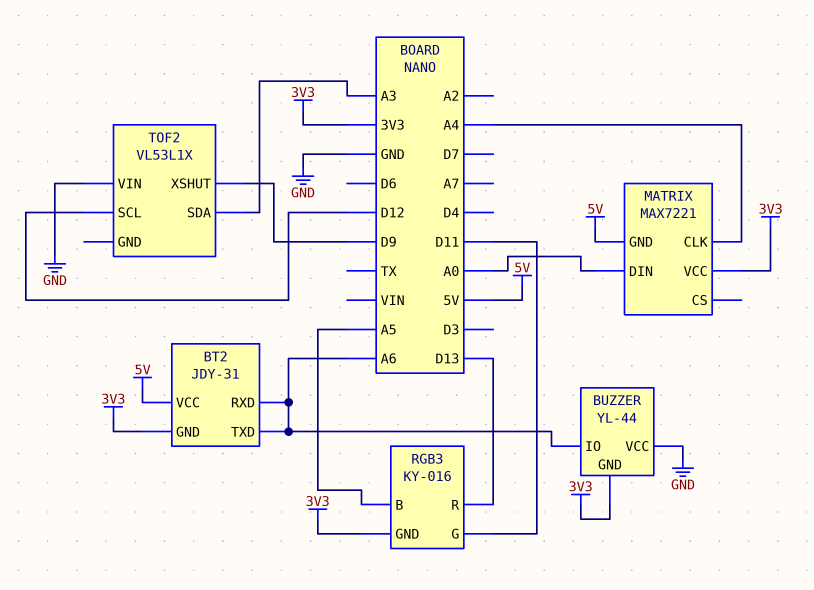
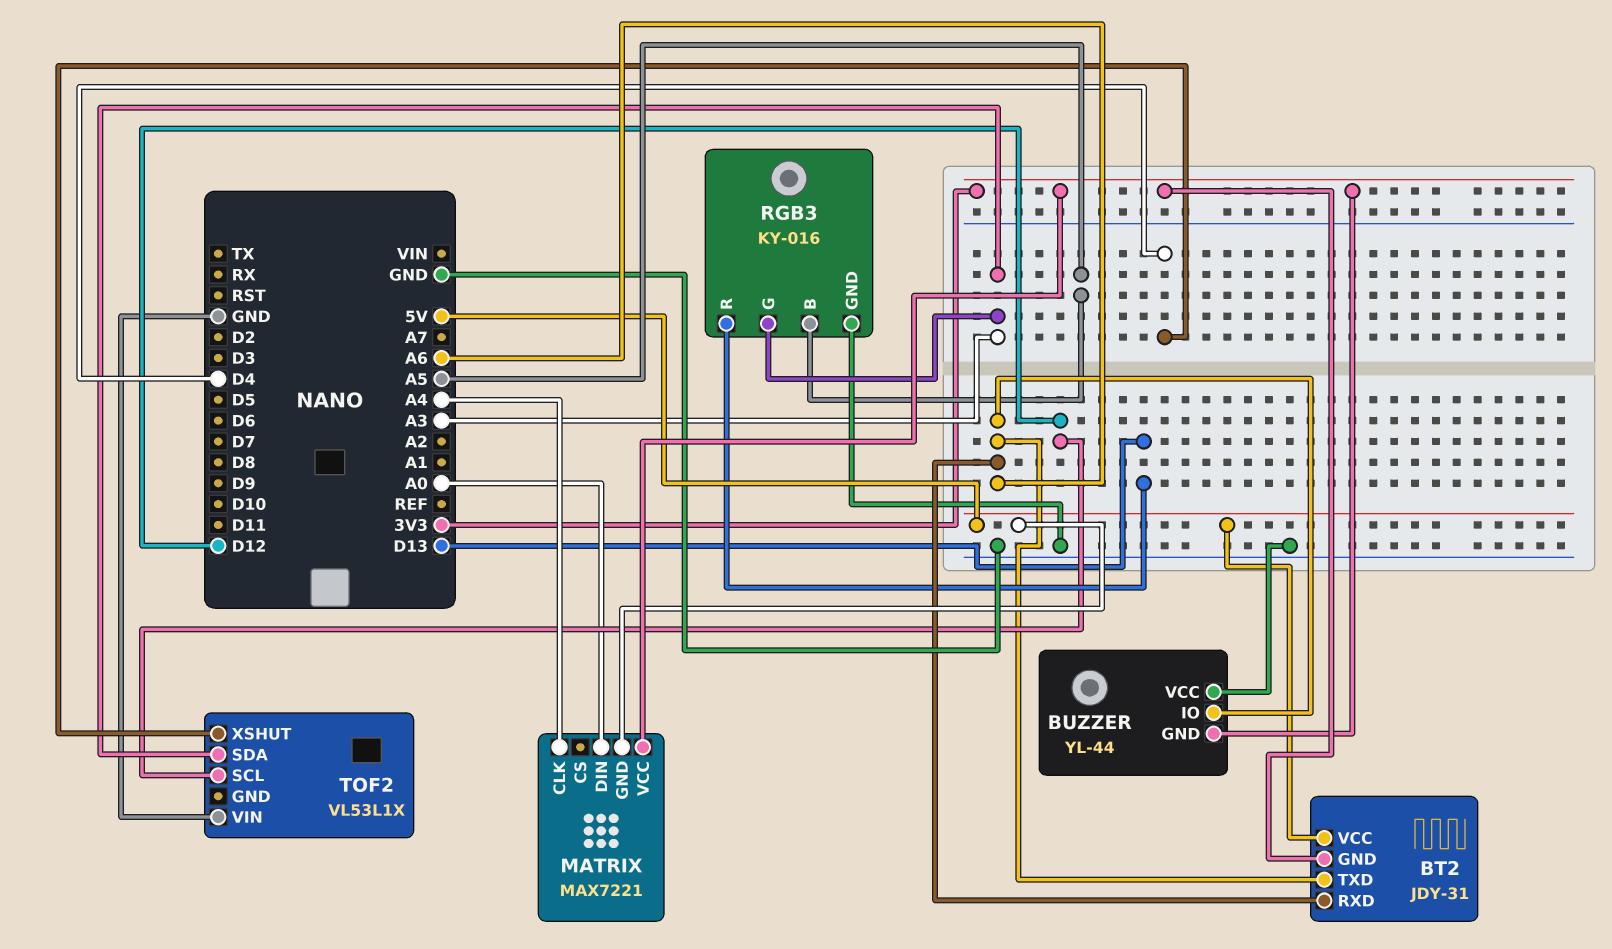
RGB3 pin G: D11 -> A3
RGB3 pin GND: 3V3 -> GND
TOF2 pin XSHUT: D9 -> D4

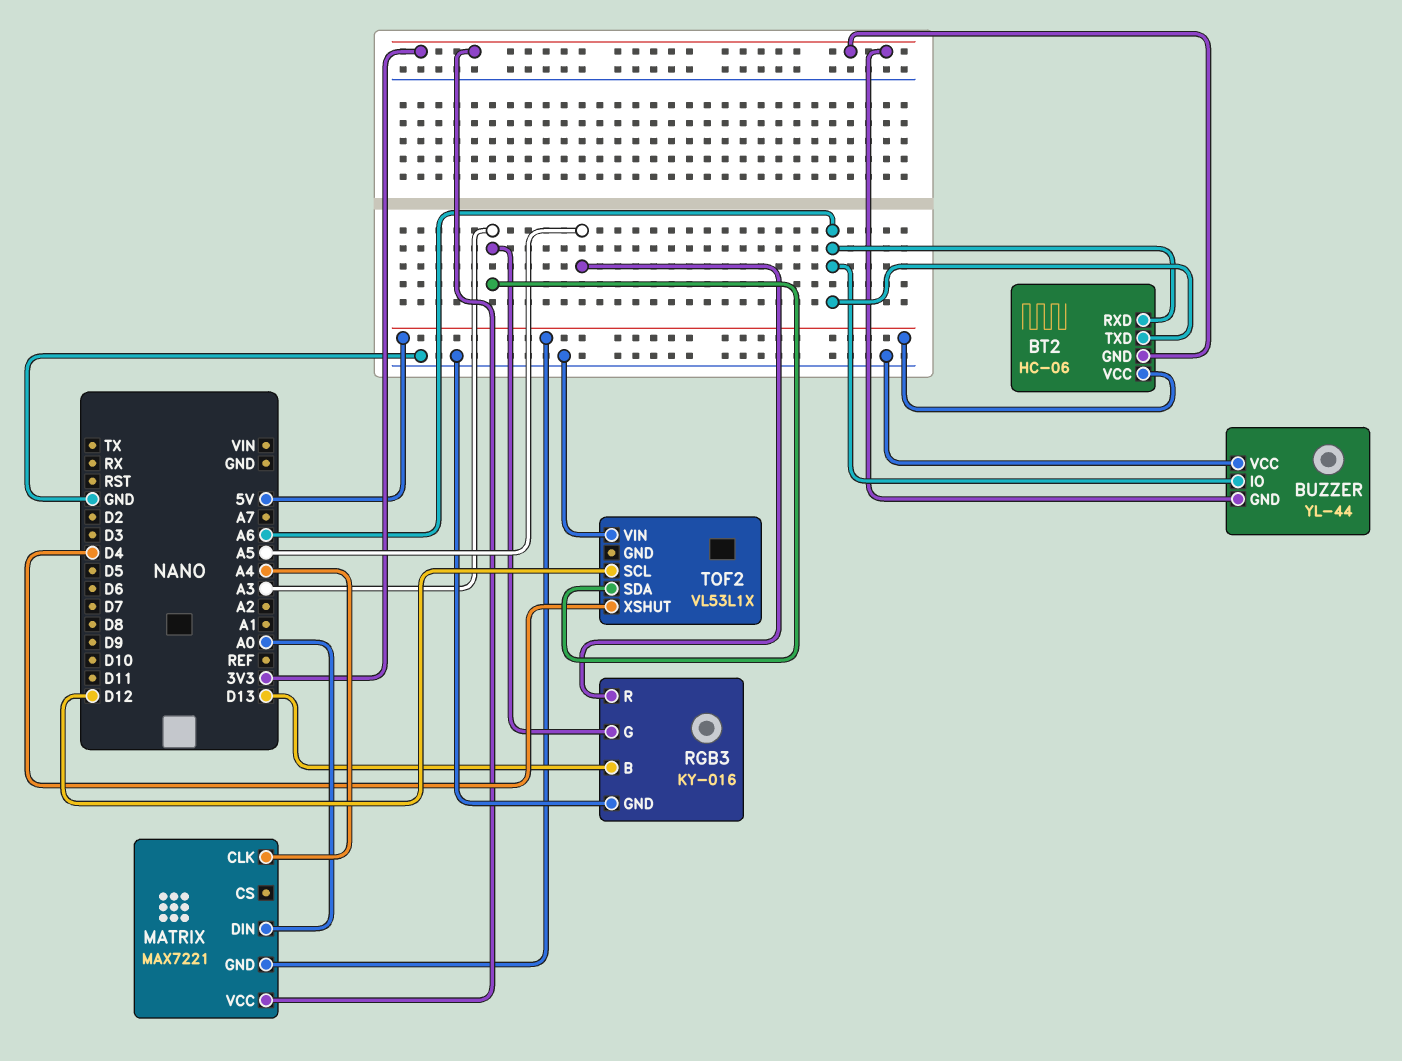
BT2: JDY-31 -> HC-06
RGB3 pin B: A5 -> D13
RGB3 pin R: D13 -> A5

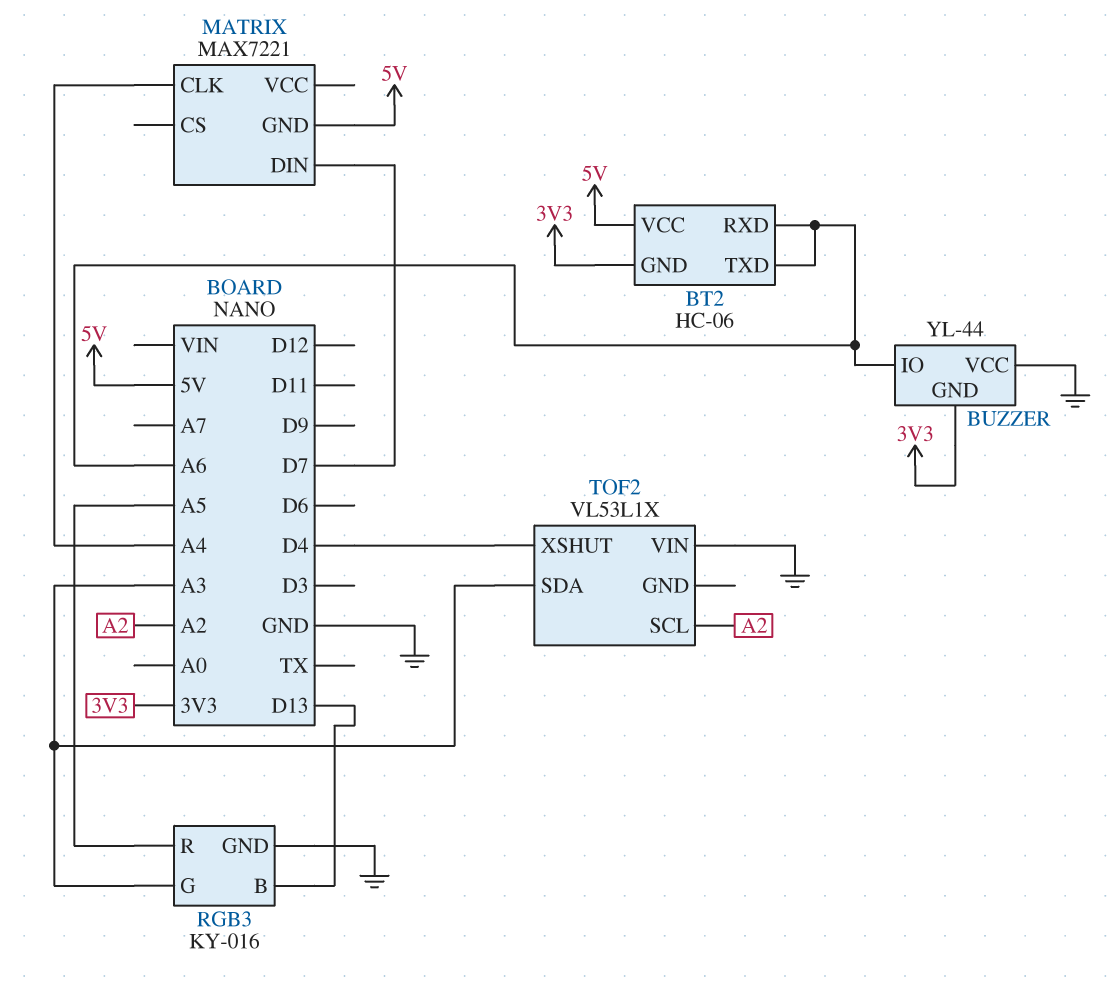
MATRIX pin DIN: A0 -> D7
MATRIX pin VCC: 3V3 -> none
TOF2 pin SCL: D12 -> A2

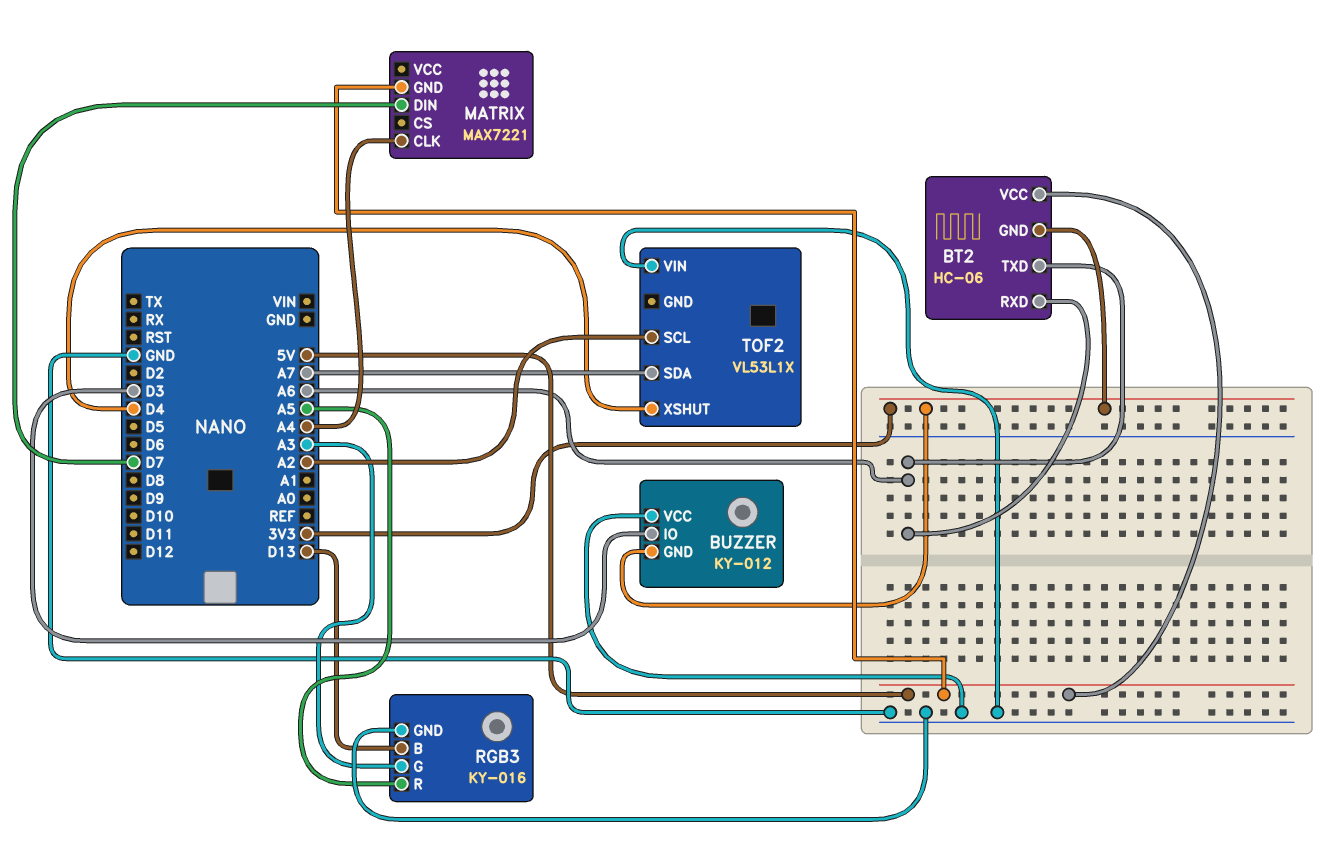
BUZZER: YL-44 -> KY-012
BUZZER pin IO: A6 -> D3
TOF2 pin SDA: A3 -> A7

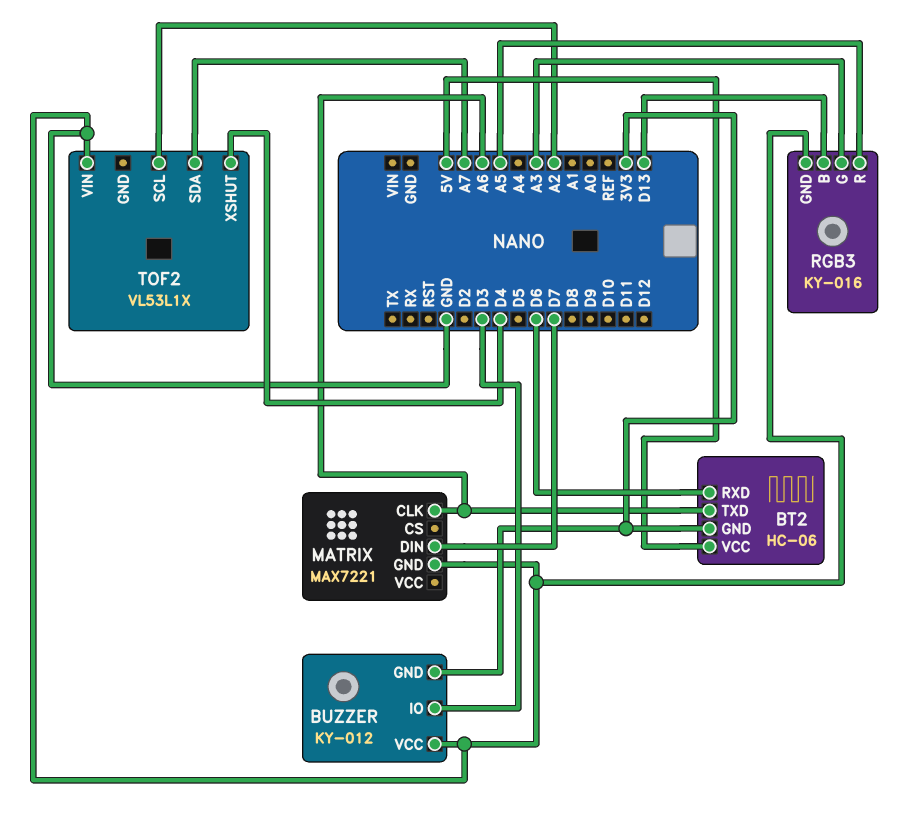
BT2 pin RXD: A6 -> D6
MATRIX pin CLK: A4 -> A6
MATRIX pin GND: 5V -> GND

